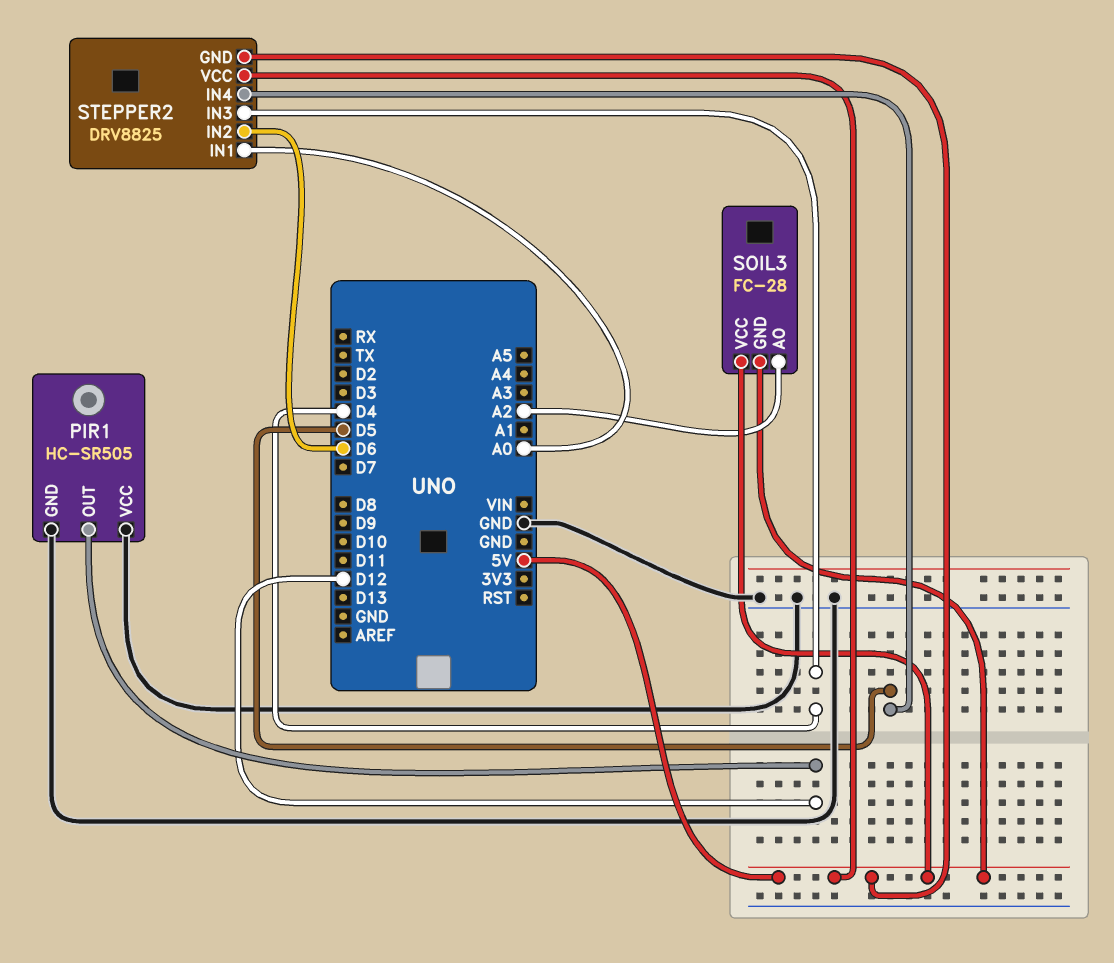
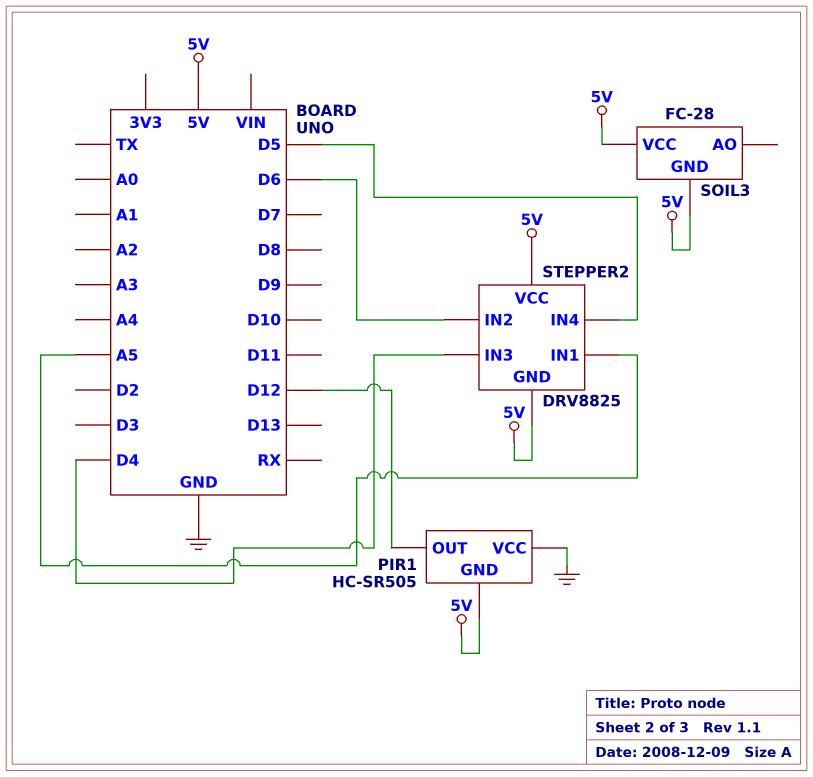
PIR1 pin GND: GND -> 5V
SOIL3 pin AO: A2 -> none
STEPPER2 pin IN1: A0 -> A5

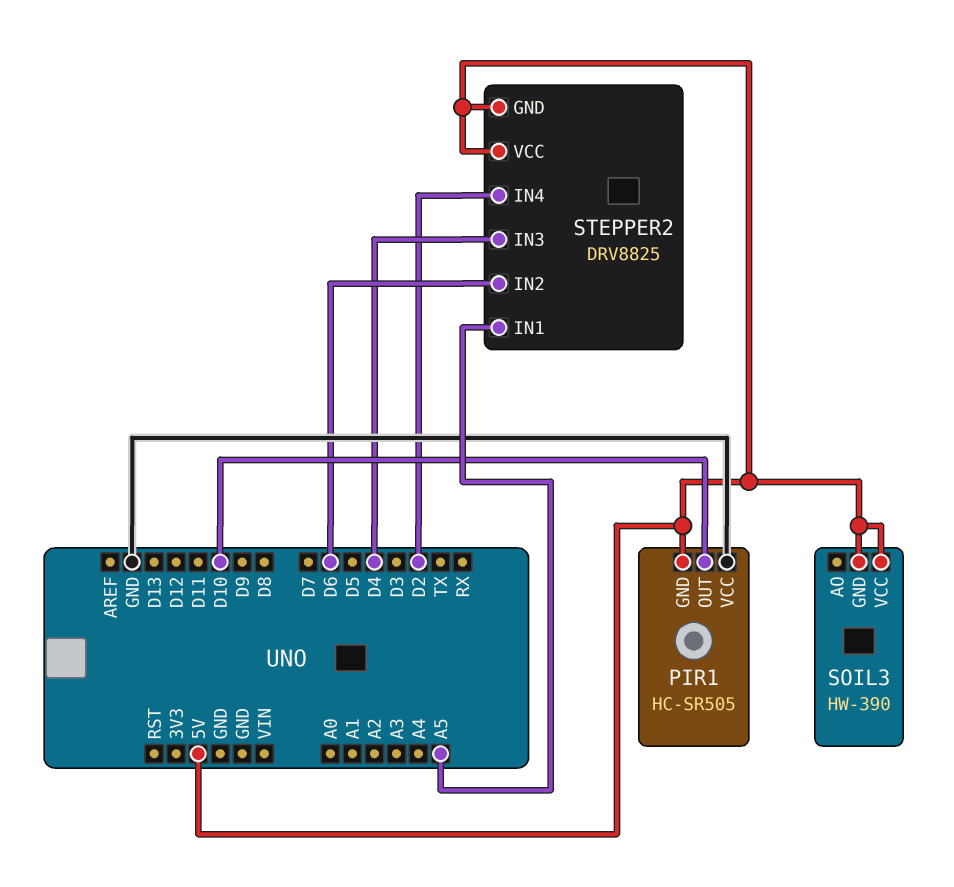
PIR1 pin OUT: D12 -> D10
SOIL3: FC-28 -> HW-390
STEPPER2 pin IN4: D5 -> D2

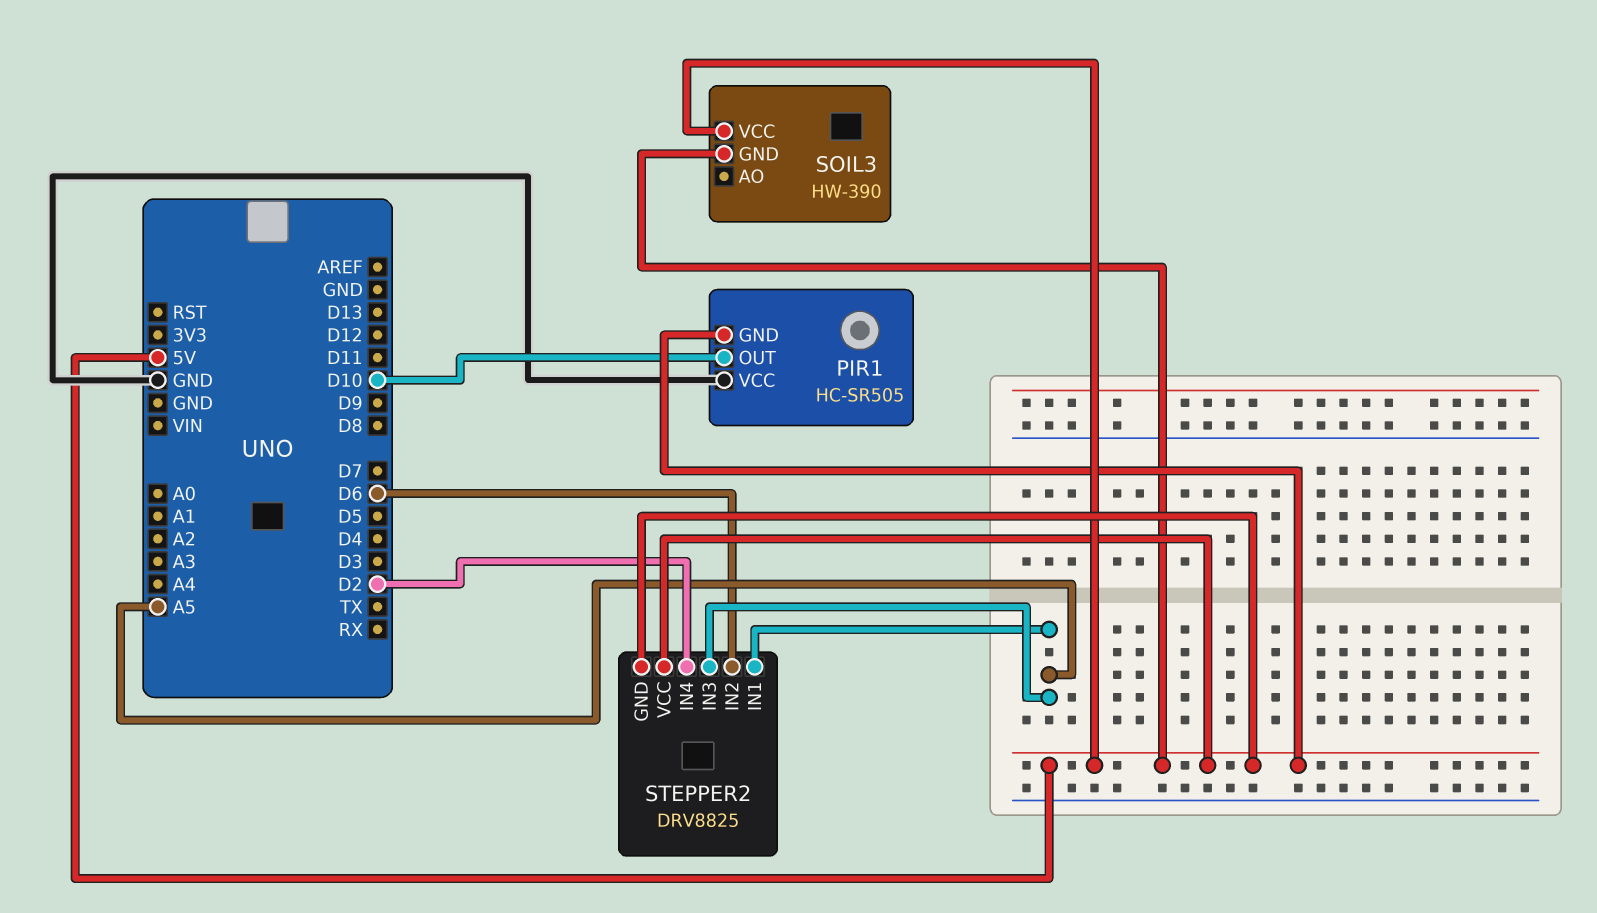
STEPPER2 pin IN3: D4 -> A5

